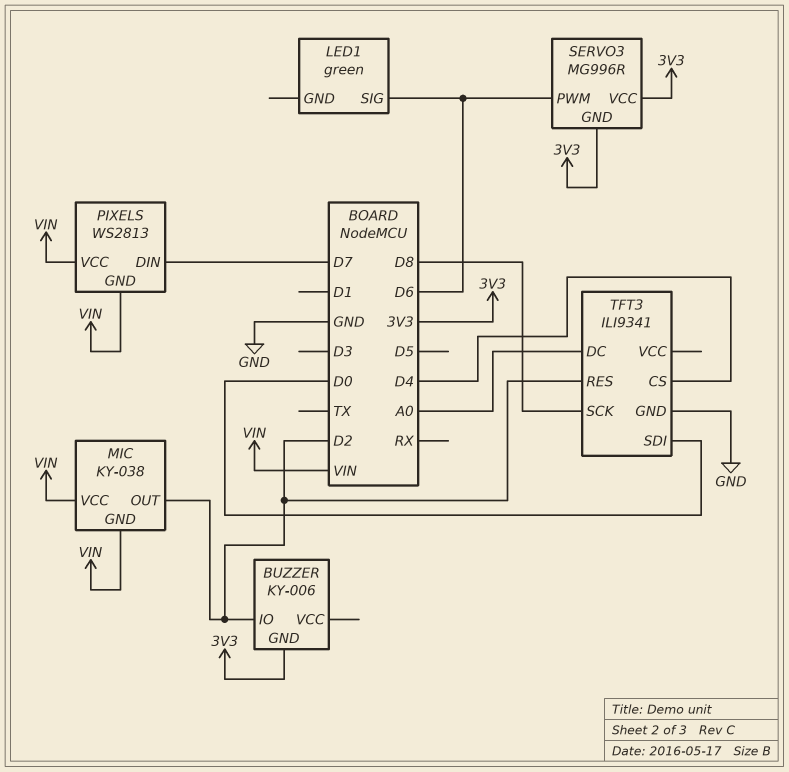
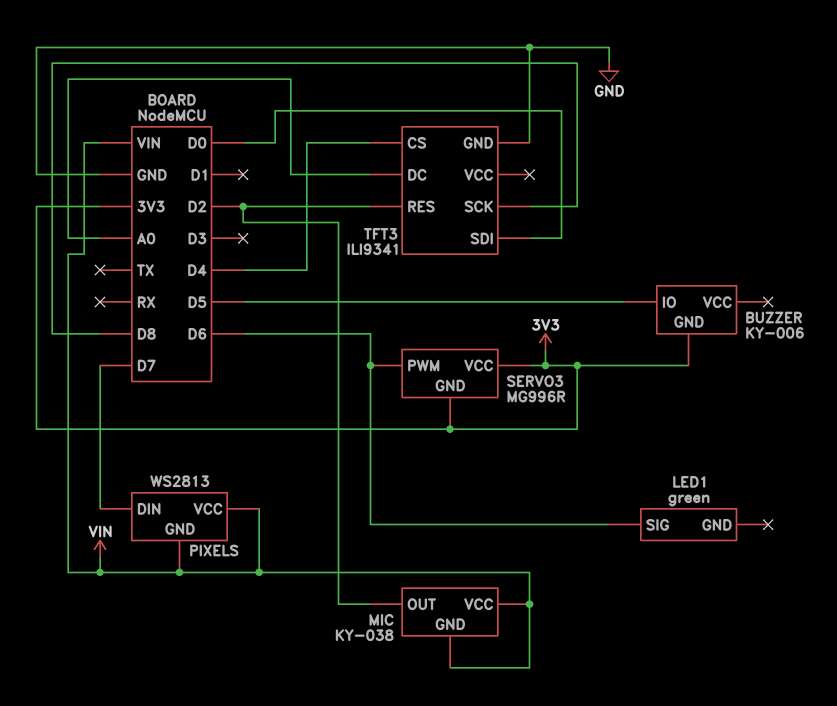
BUZZER pin IO: D2 -> D5

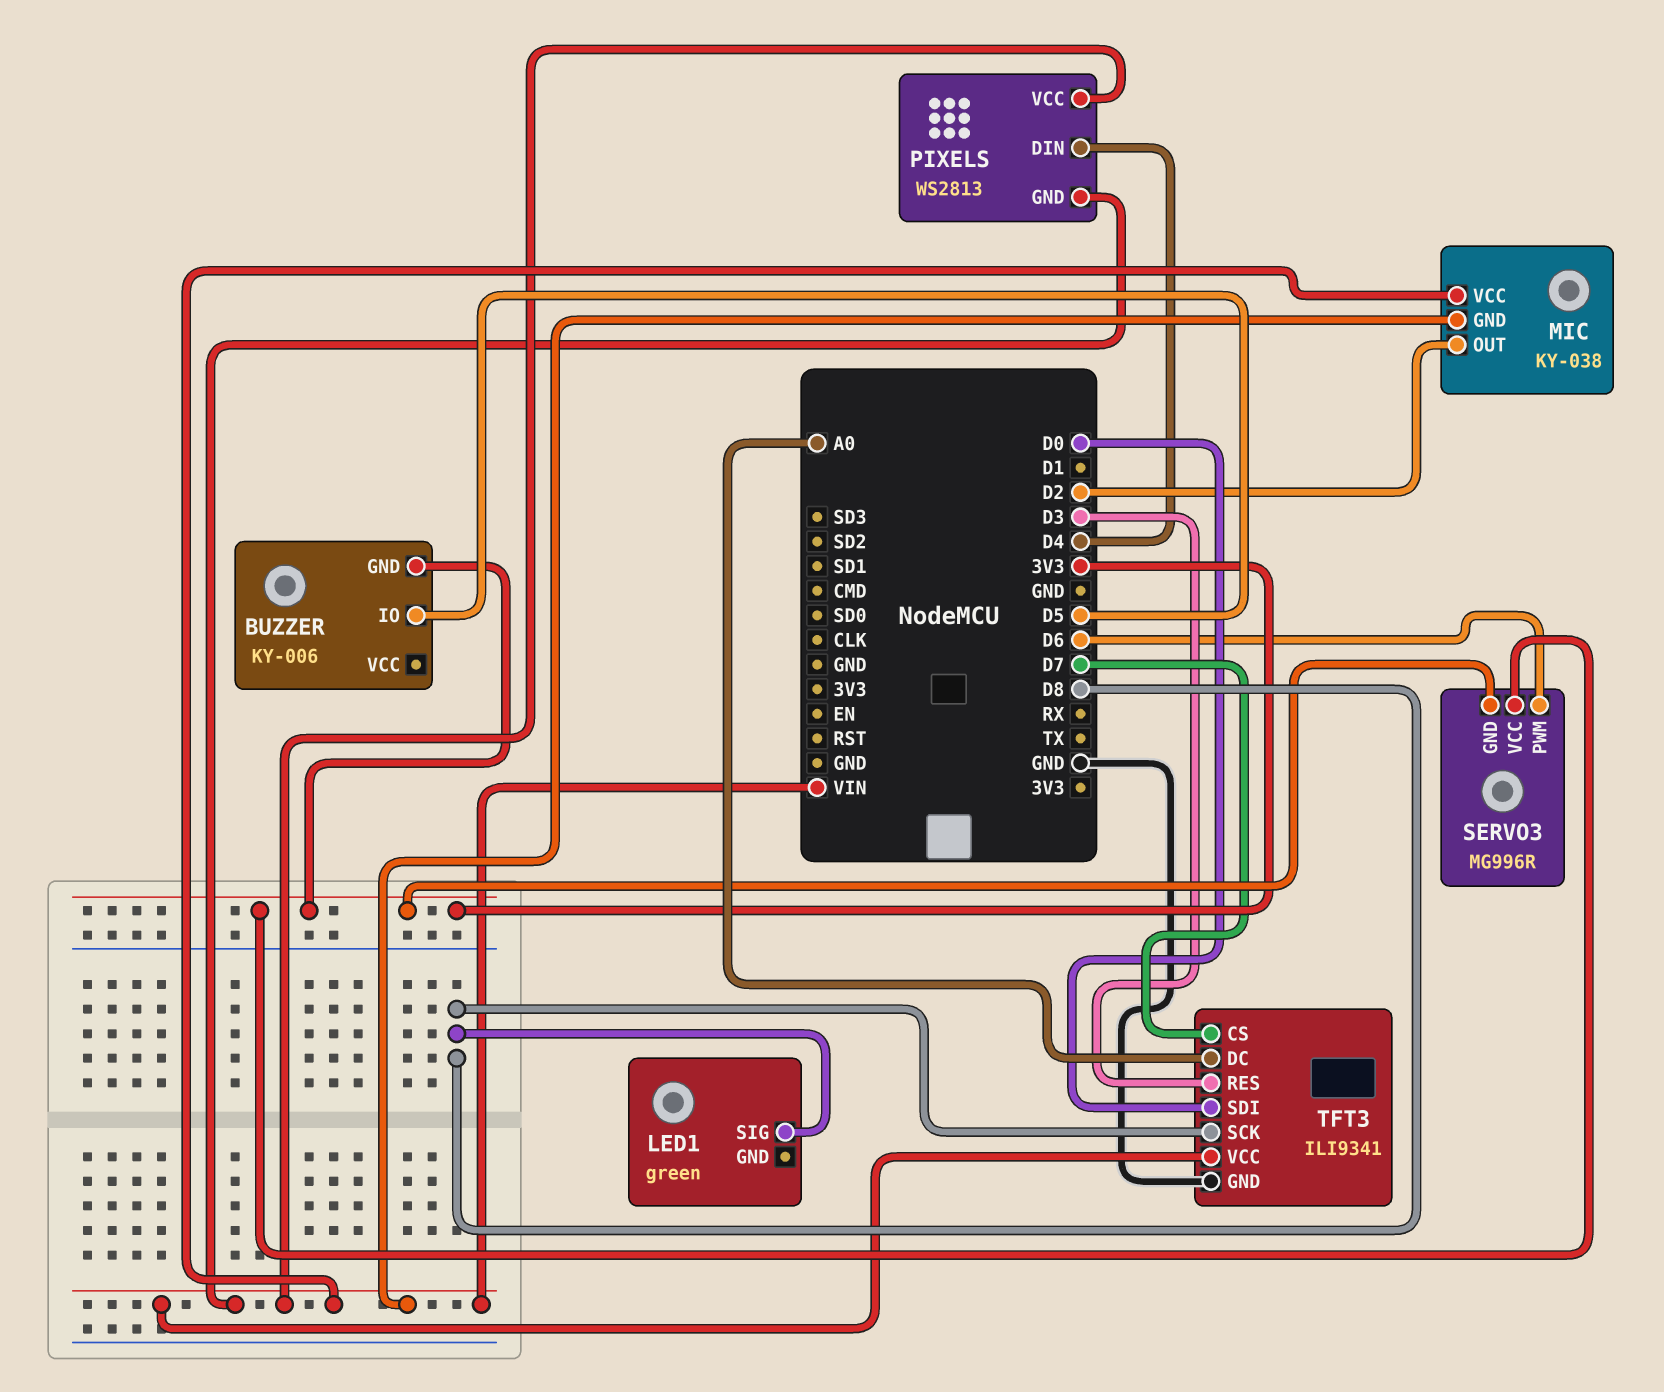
LED1 pin SIG: D6 -> D8
PIXELS pin DIN: D7 -> D4
TFT3 pin CS: D4 -> D7
TFT3 pin RES: D2 -> D3
TFT3 pin VCC: none -> VIN

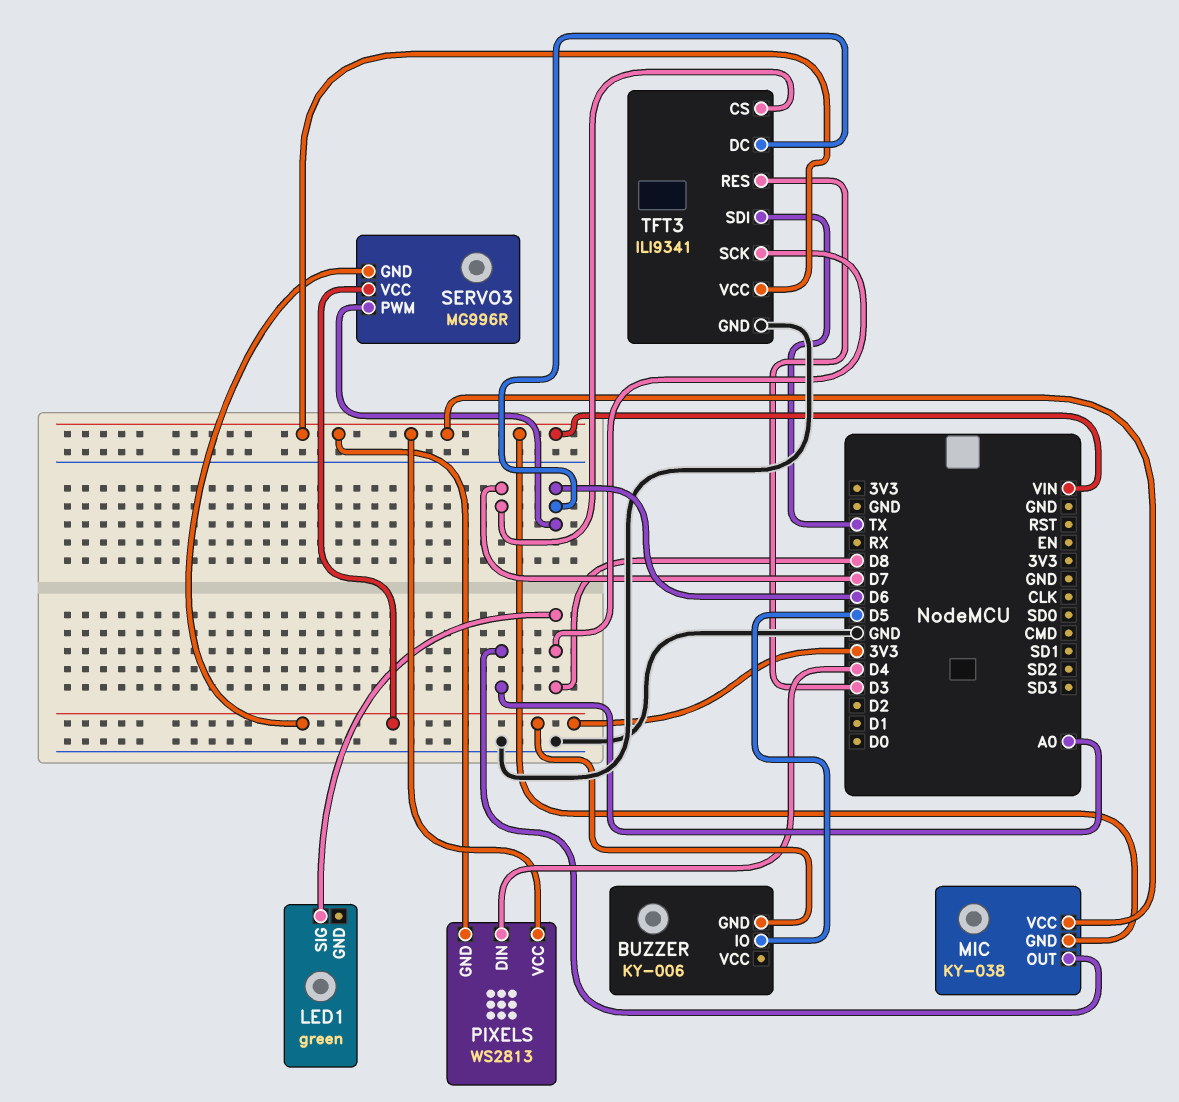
MIC pin OUT: D2 -> A0
TFT3 pin DC: A0 -> D6
TFT3 pin SDI: D0 -> TX

